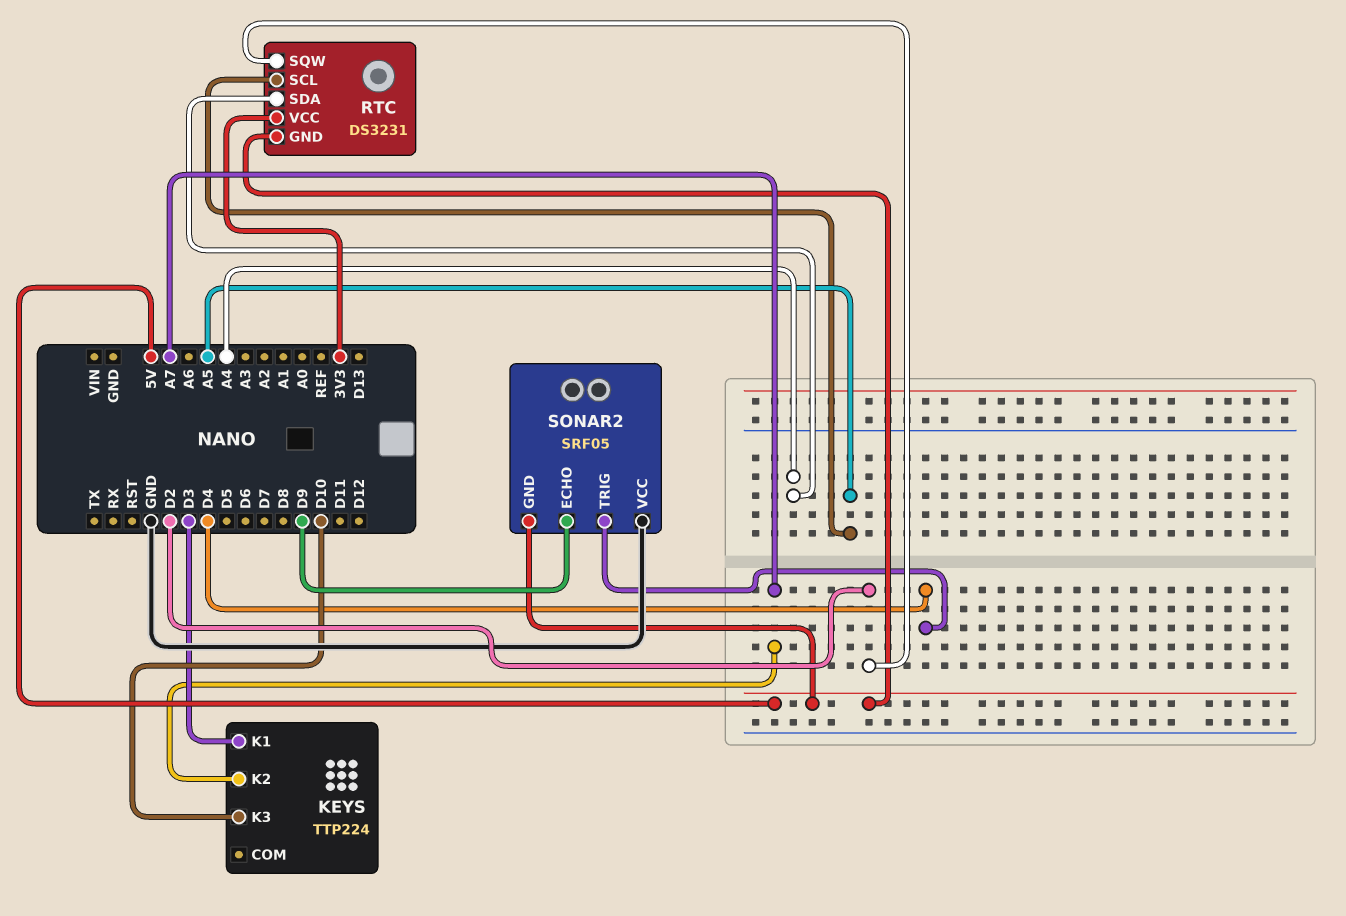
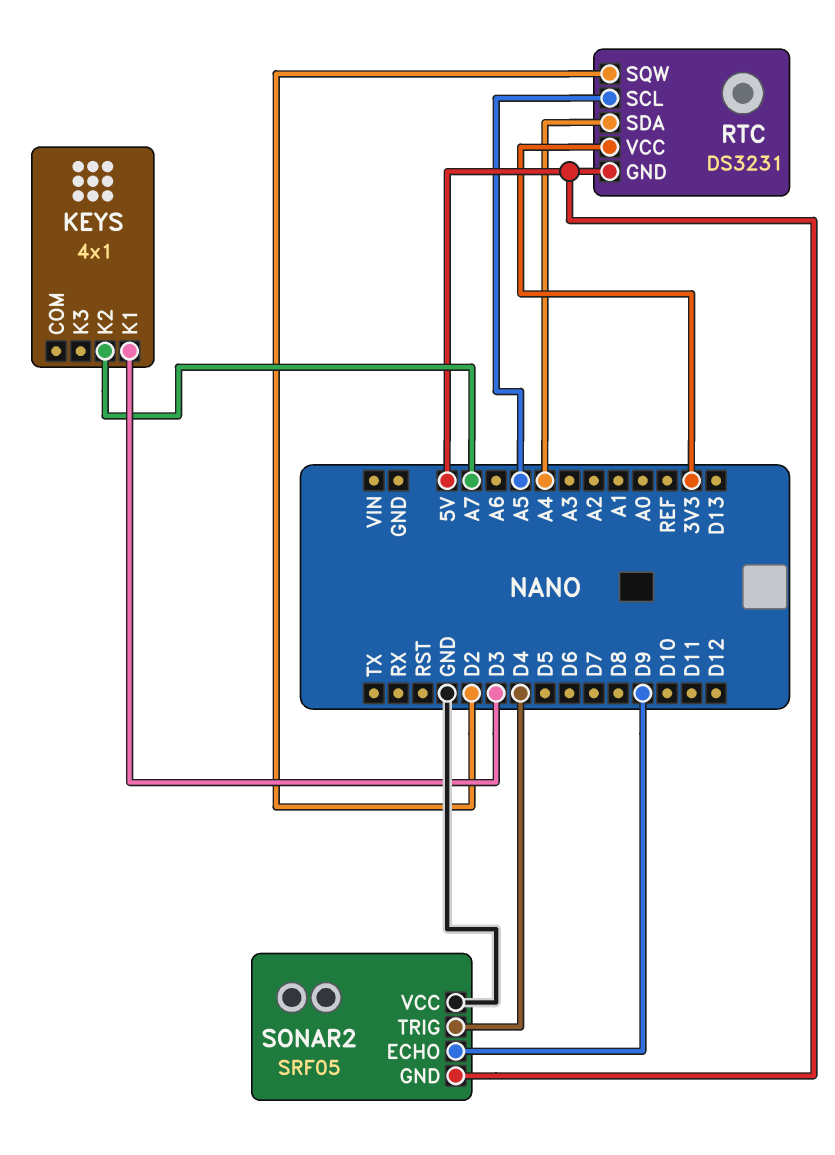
KEYS: TTP224 -> 4x1
KEYS pin K3: D10 -> none

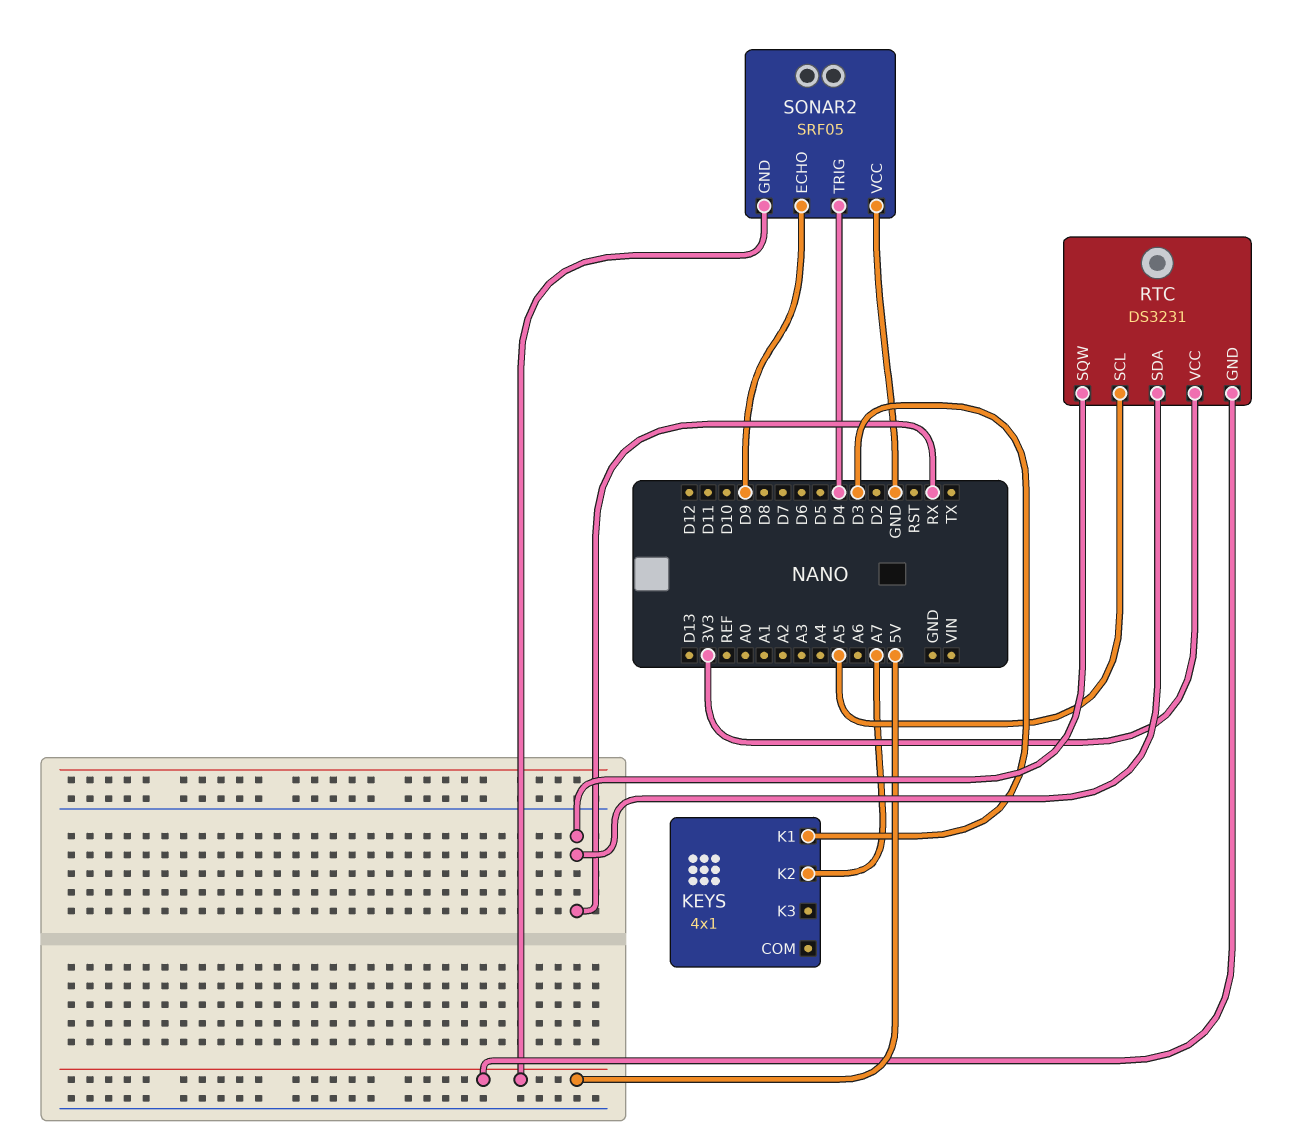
RTC pin SDA: A4 -> RX
RTC pin SQW: D2 -> RX

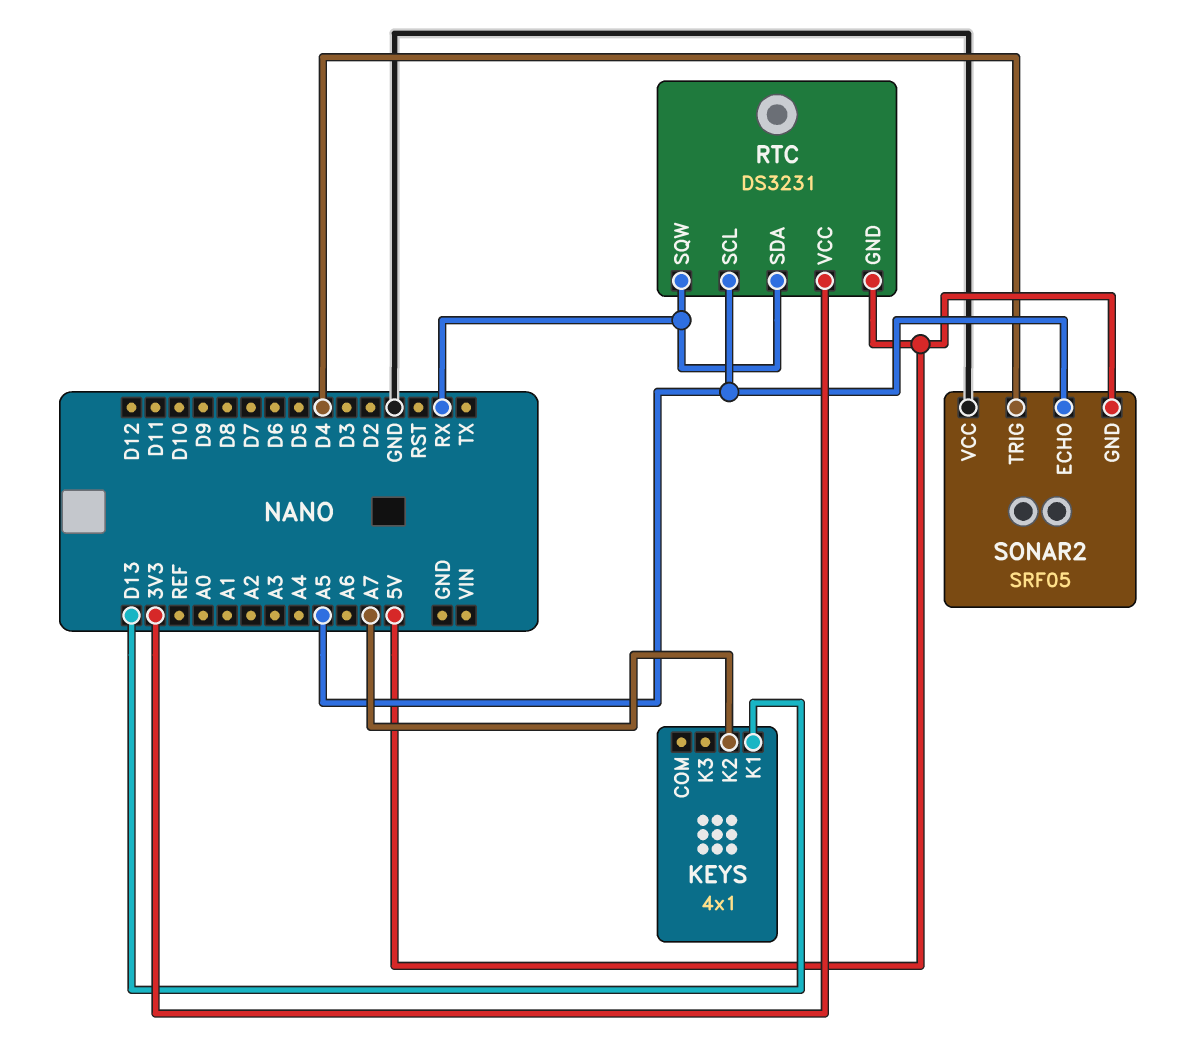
KEYS pin K1: D3 -> D13
SONAR2 pin ECHO: D9 -> A5

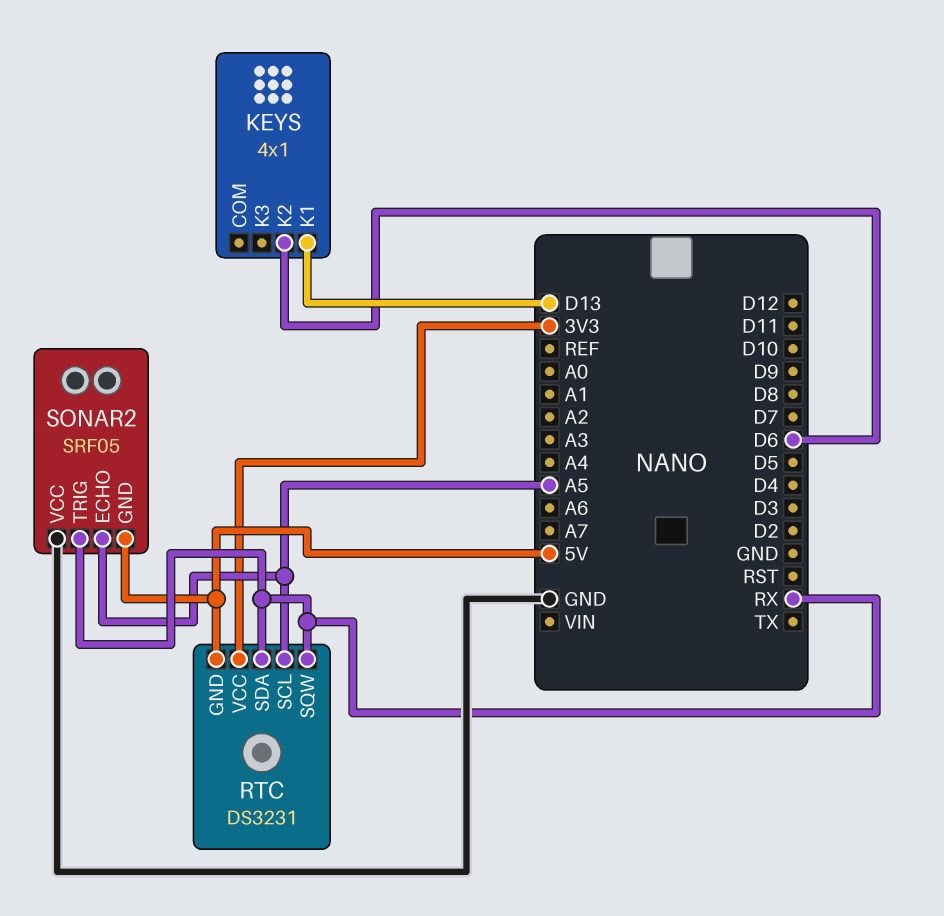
KEYS pin K2: A7 -> D6
SONAR2 pin TRIG: D4 -> RX

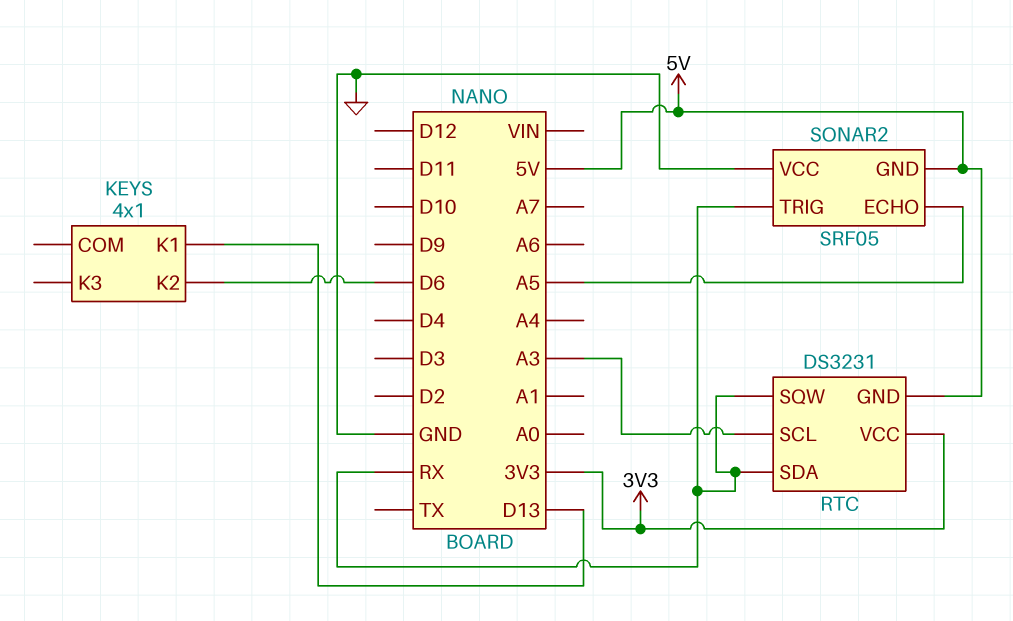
RTC pin SCL: A5 -> A3

